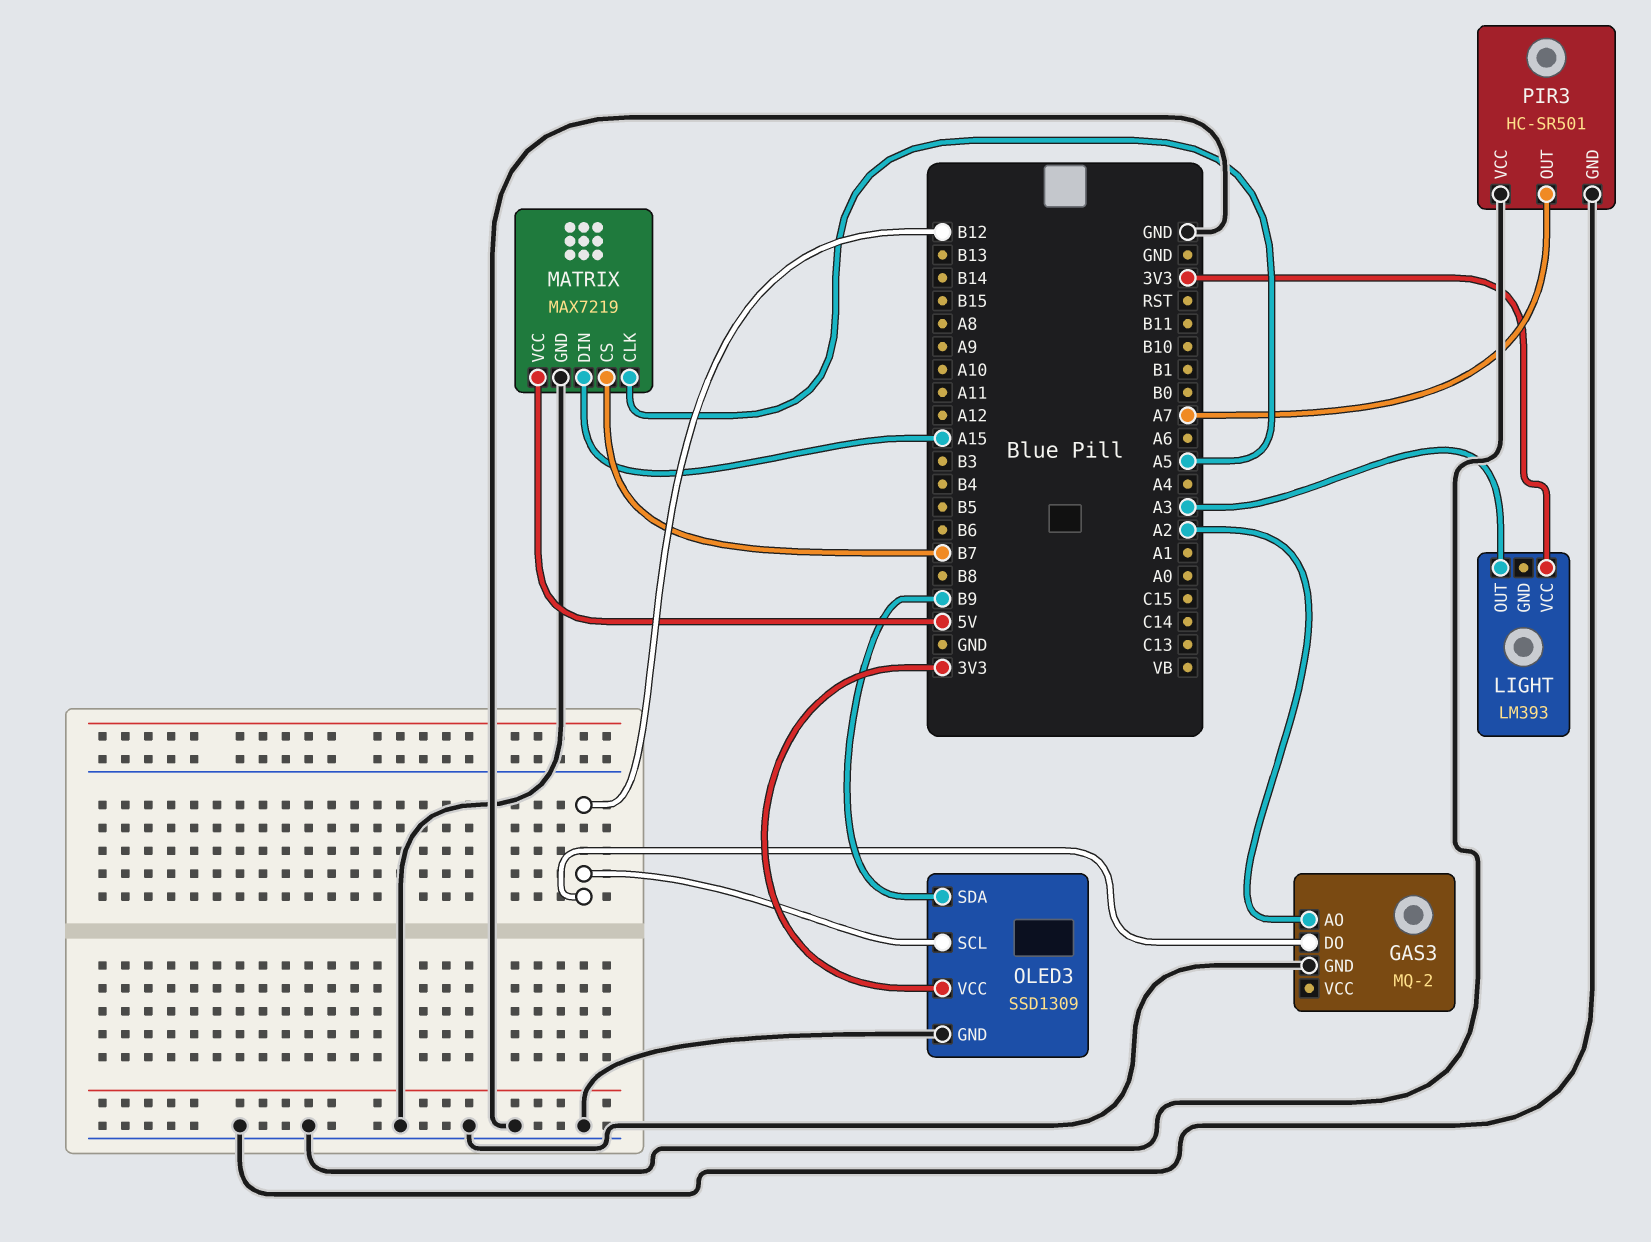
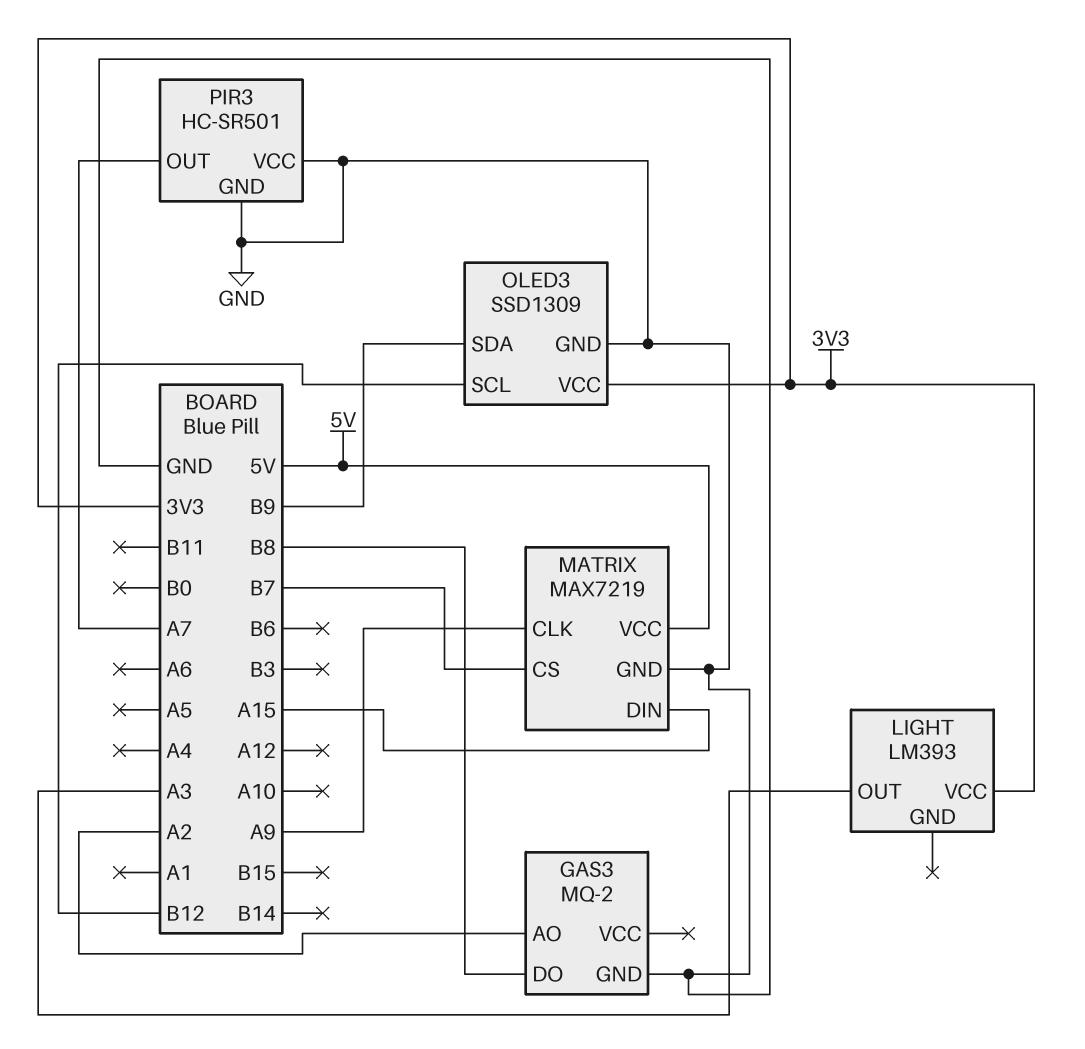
GAS3 pin DO: B12 -> B8
MATRIX pin CLK: A5 -> A9

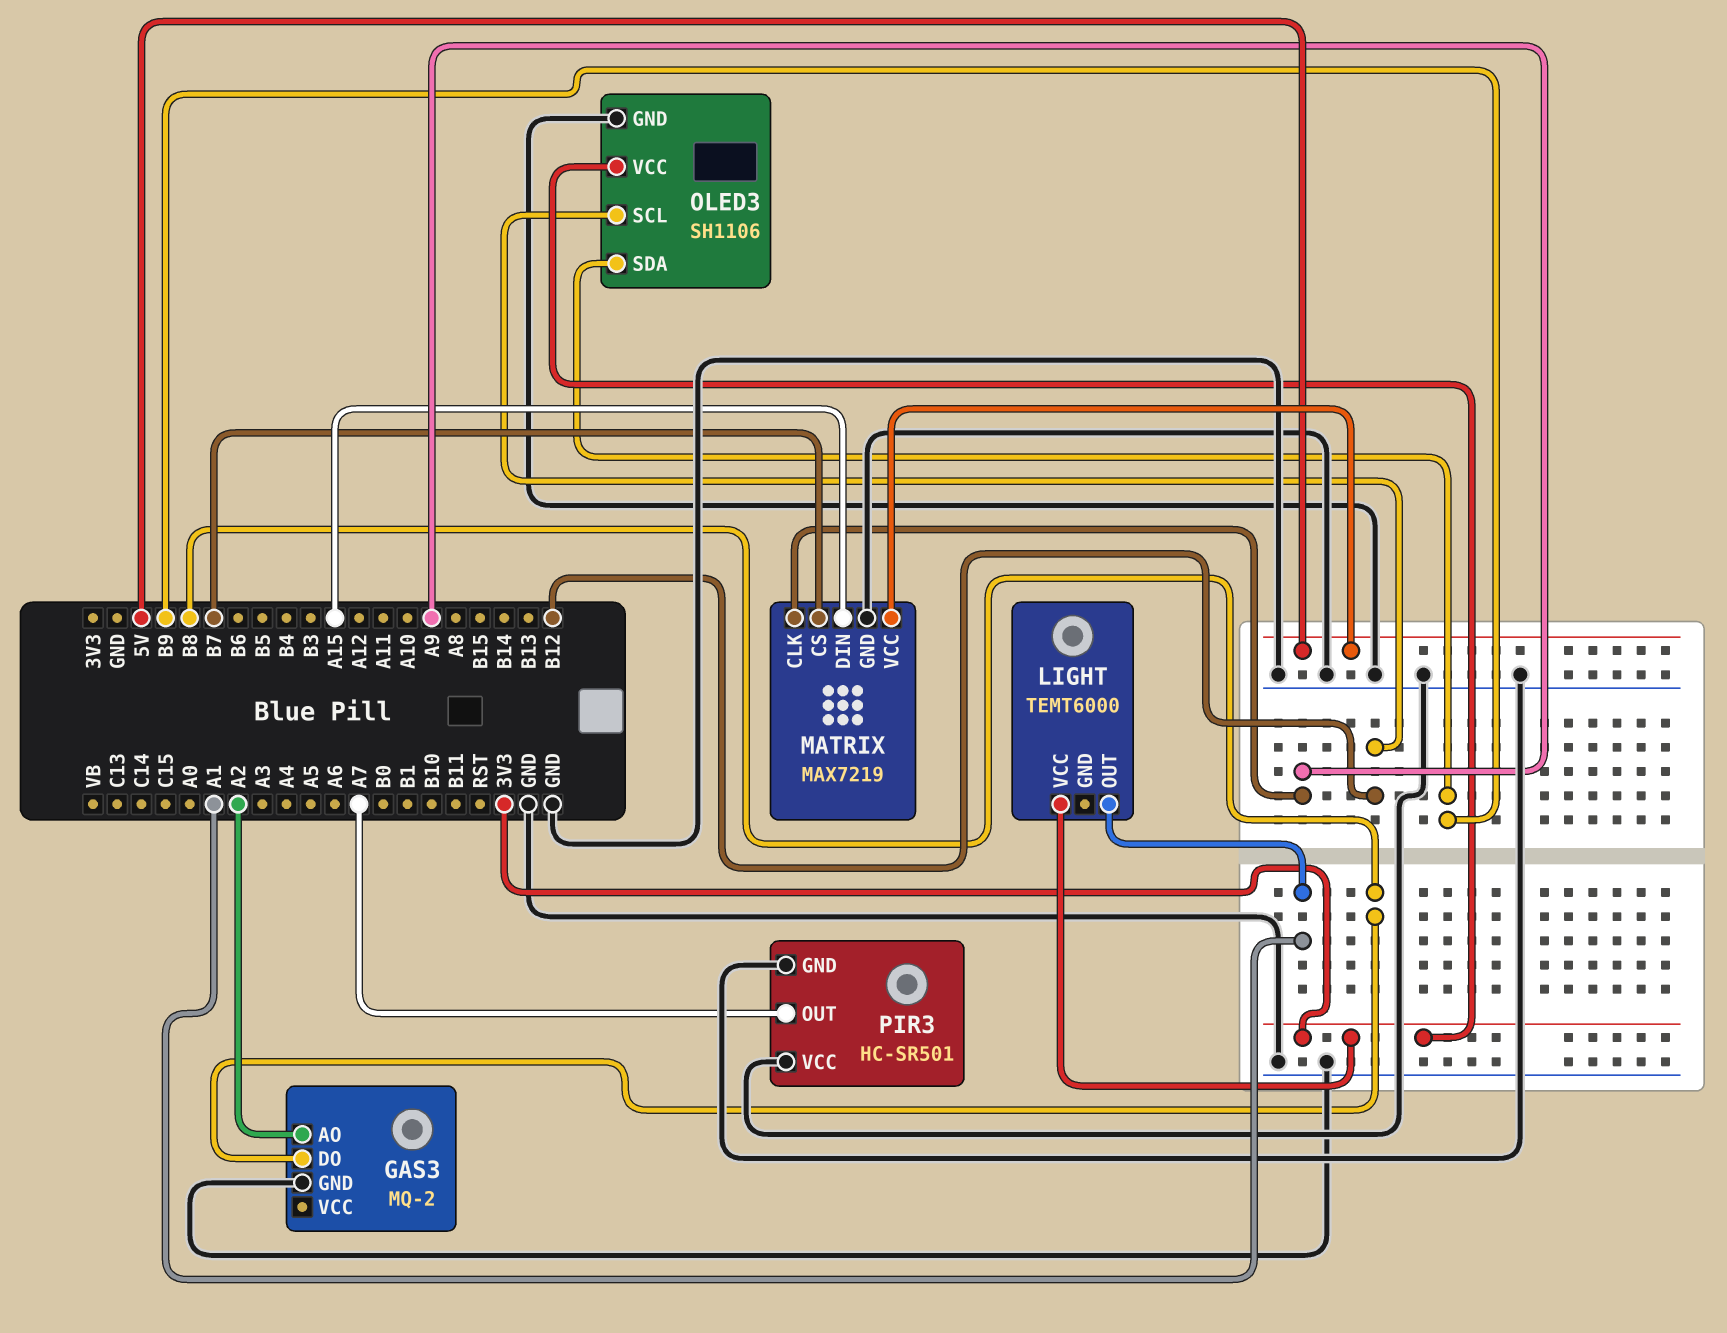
LIGHT: LM393 -> TEMT6000
LIGHT pin OUT: A3 -> A1
OLED3: SSD1309 -> SH1106

